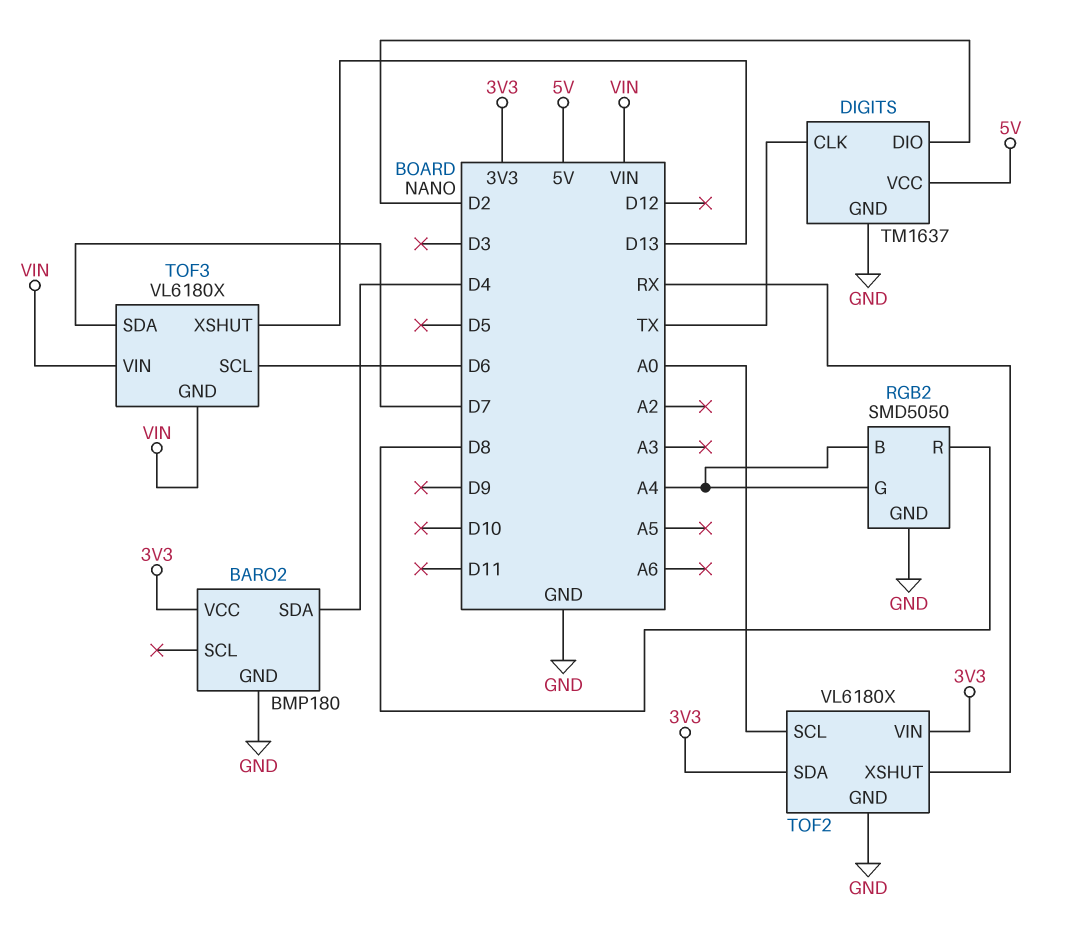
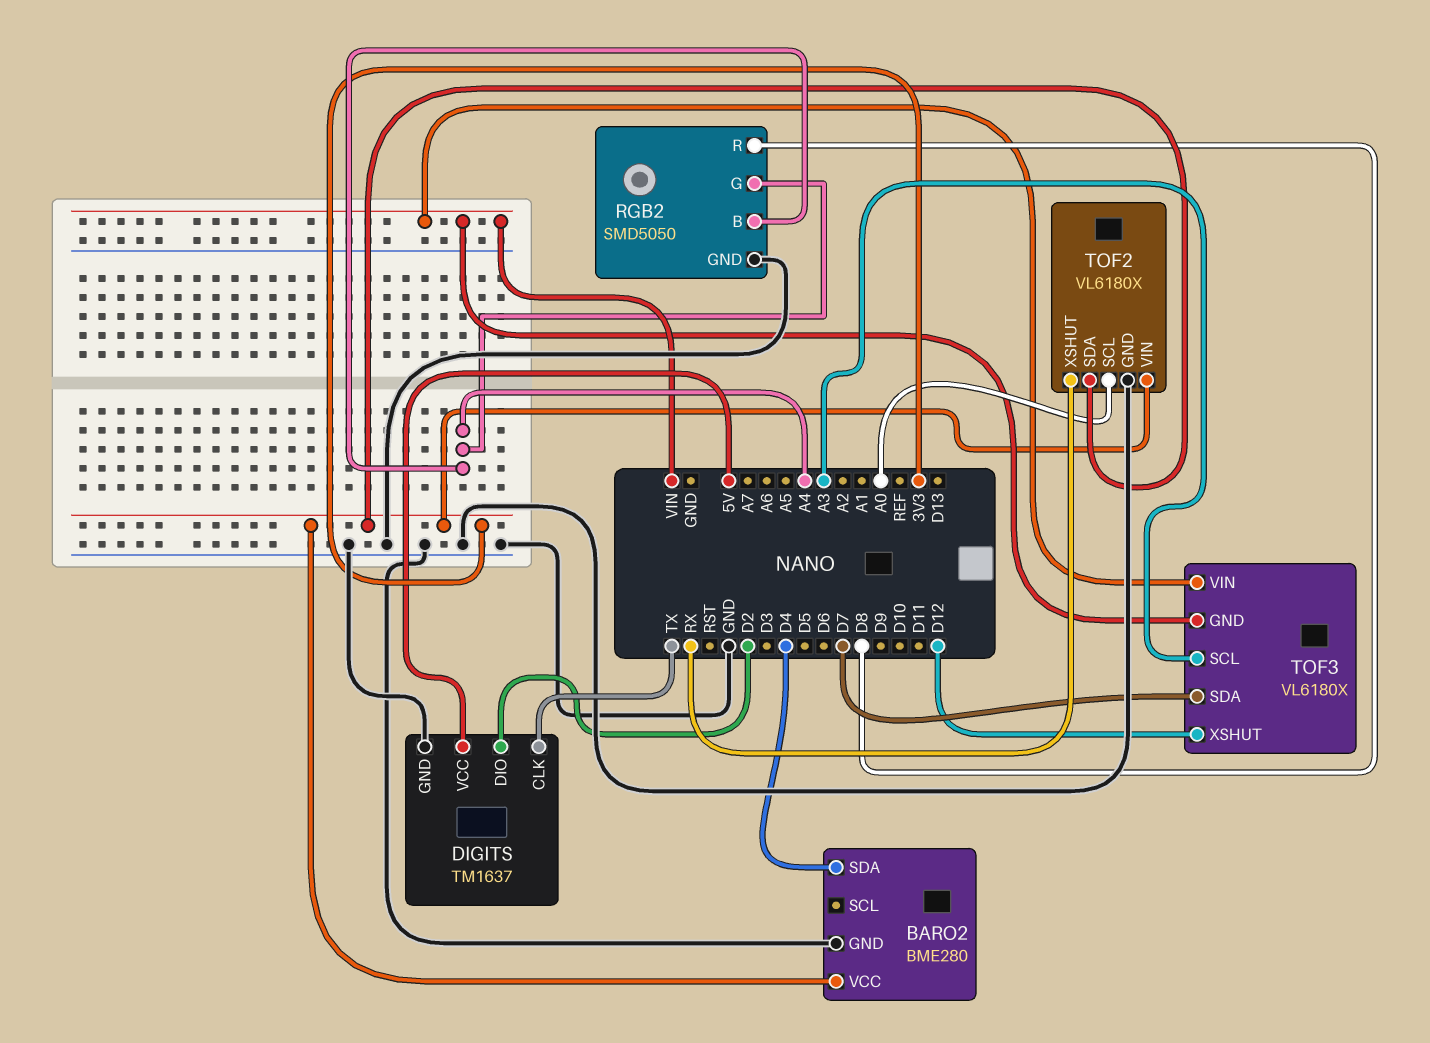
BARO2: BMP180 -> BME280
TOF3 pin SCL: D6 -> A3
TOF3 pin XSHUT: D13 -> D12

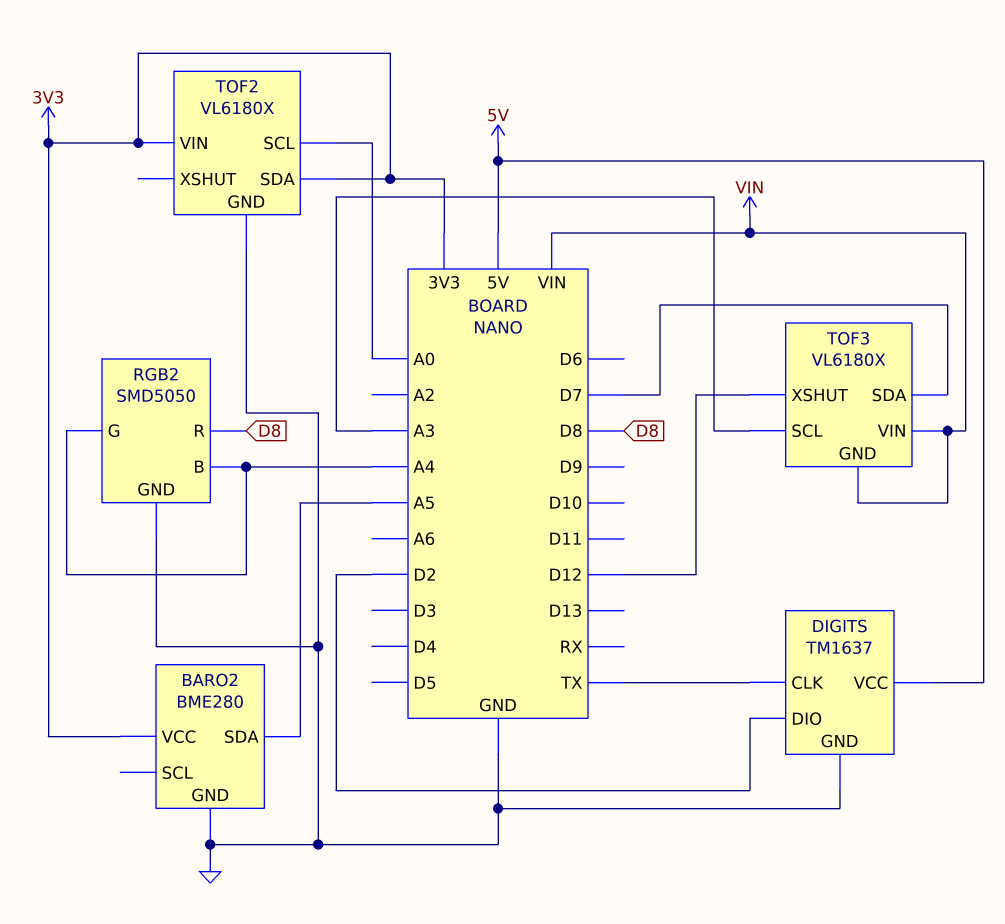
BARO2 pin SDA: D4 -> A5
TOF2 pin XSHUT: RX -> none

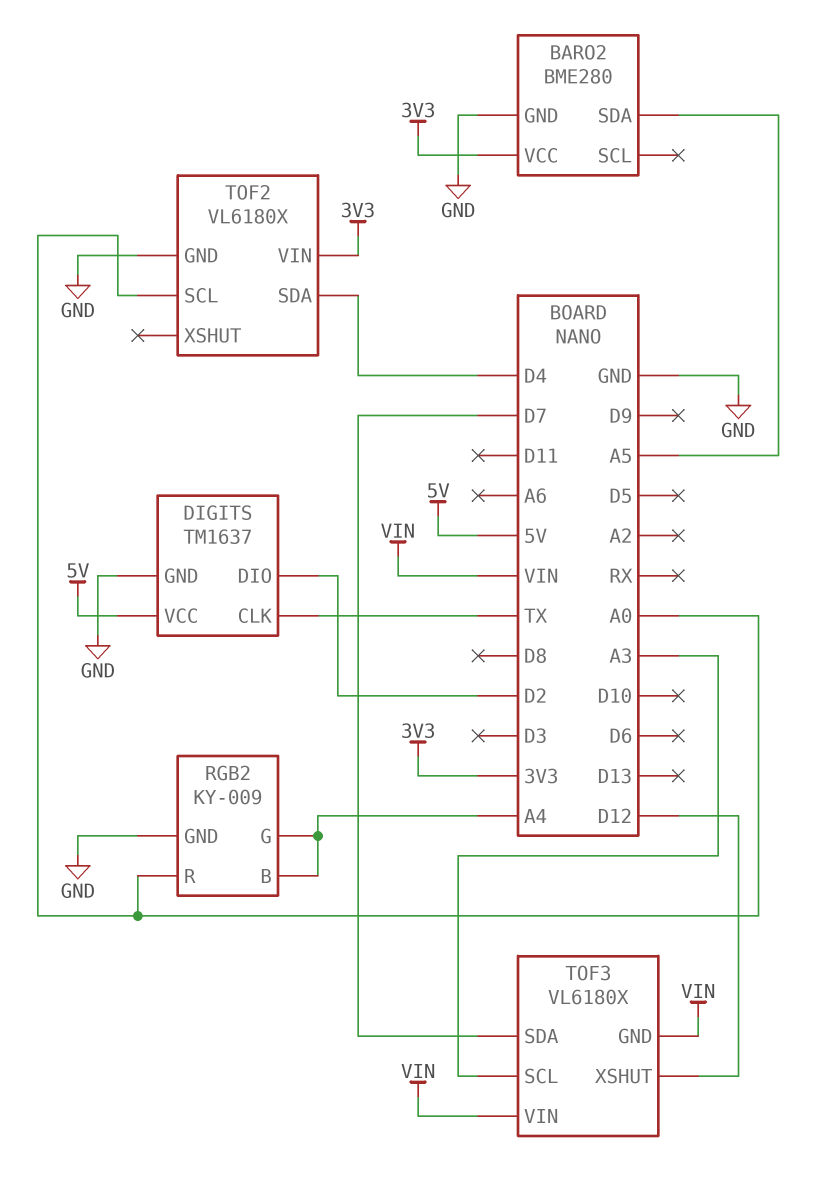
RGB2: SMD5050 -> KY-009
RGB2 pin R: D8 -> A0
TOF2 pin SDA: 3V3 -> D4

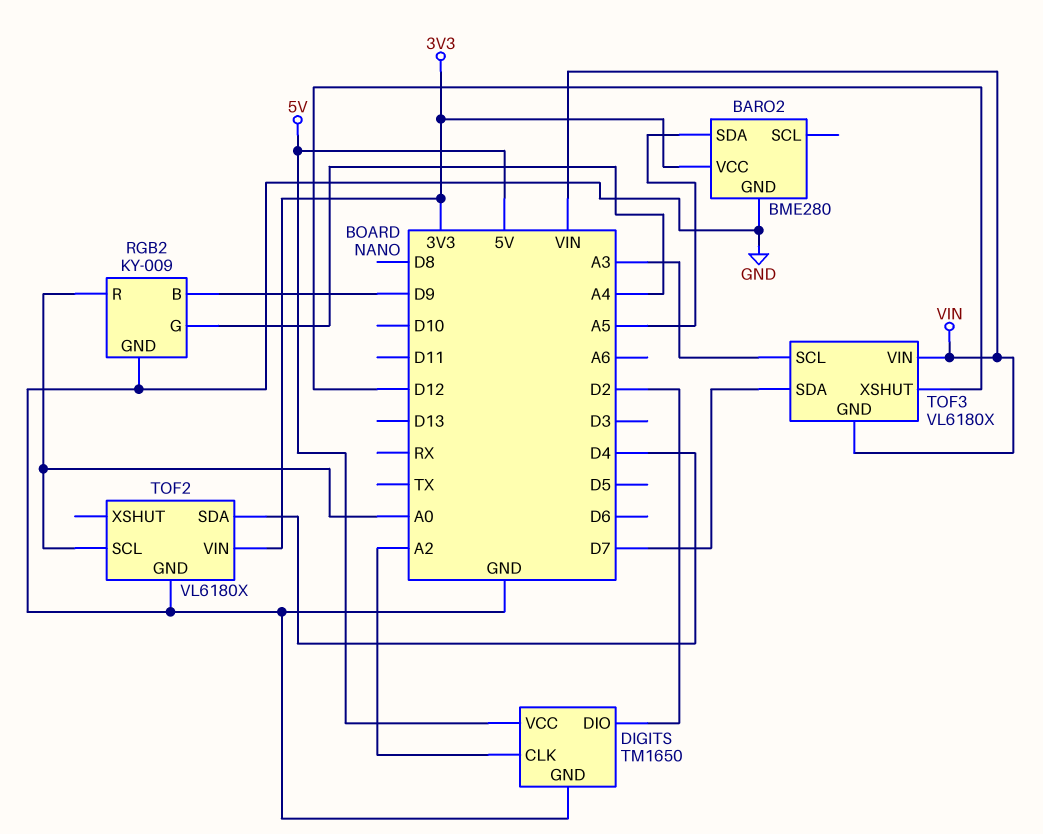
DIGITS: TM1637 -> TM1650
DIGITS pin CLK: TX -> A2
RGB2 pin B: A4 -> D9

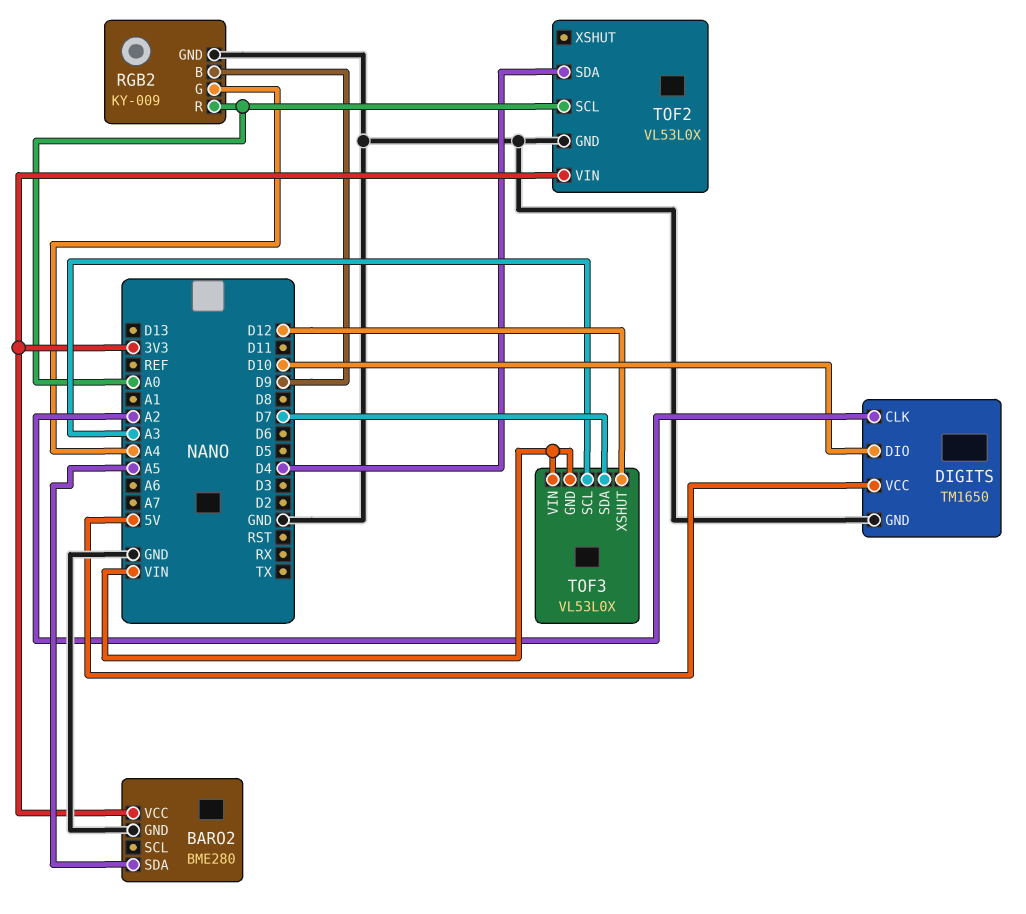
DIGITS pin DIO: D2 -> D10
TOF2: VL6180X -> VL53L0X
TOF3: VL6180X -> VL53L0X

